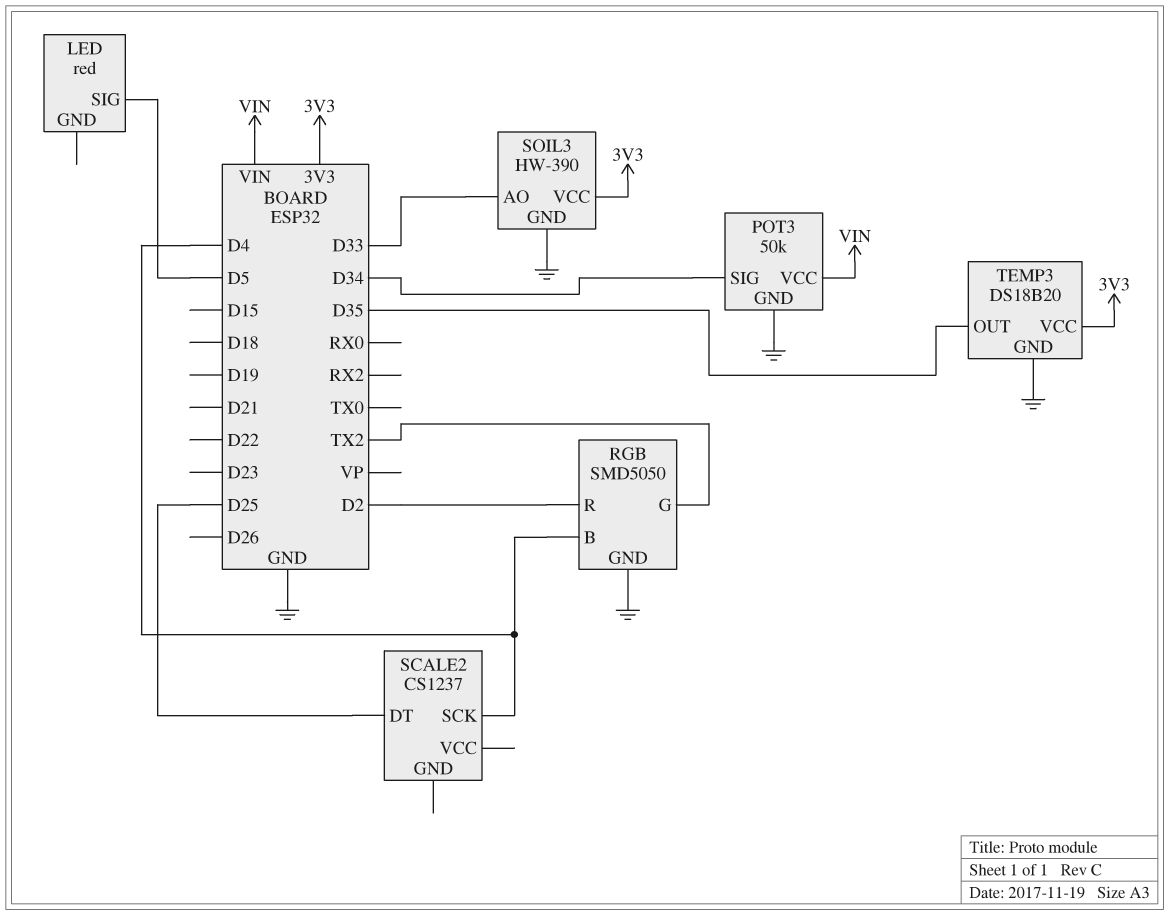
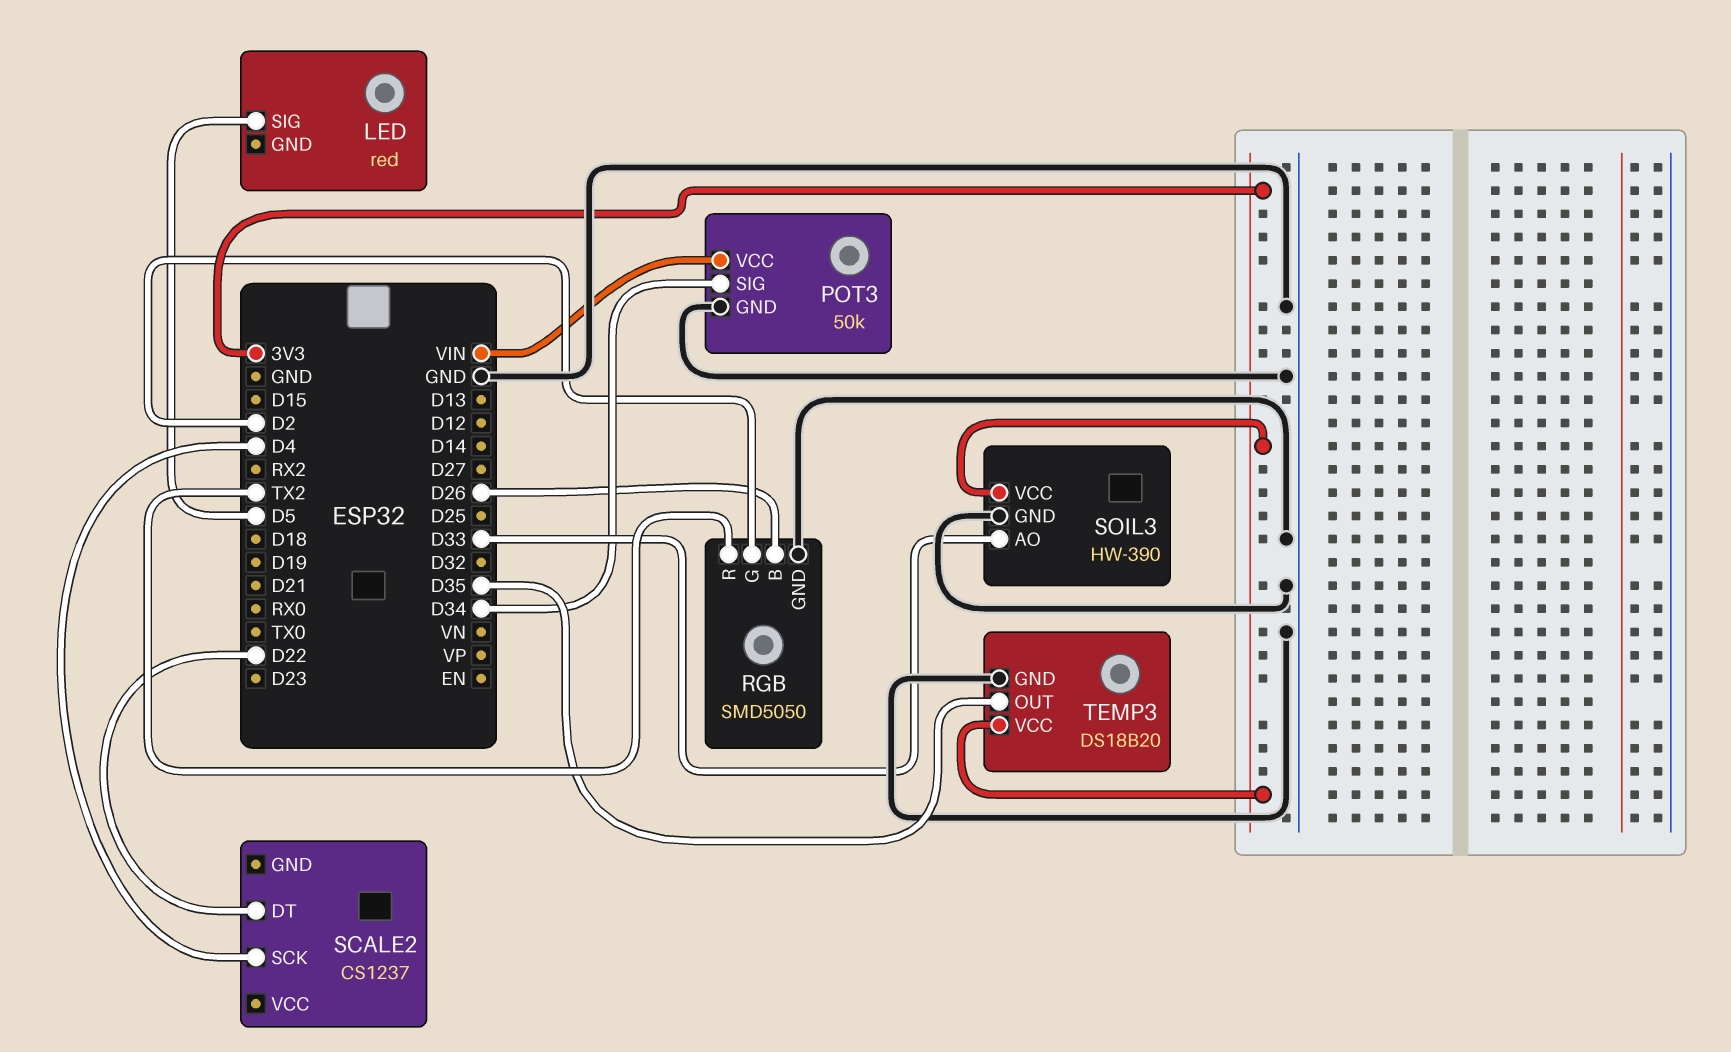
RGB pin B: D4 -> D26
RGB pin G: TX2 -> D2
RGB pin R: D2 -> TX2
SCALE2 pin DT: D25 -> D22

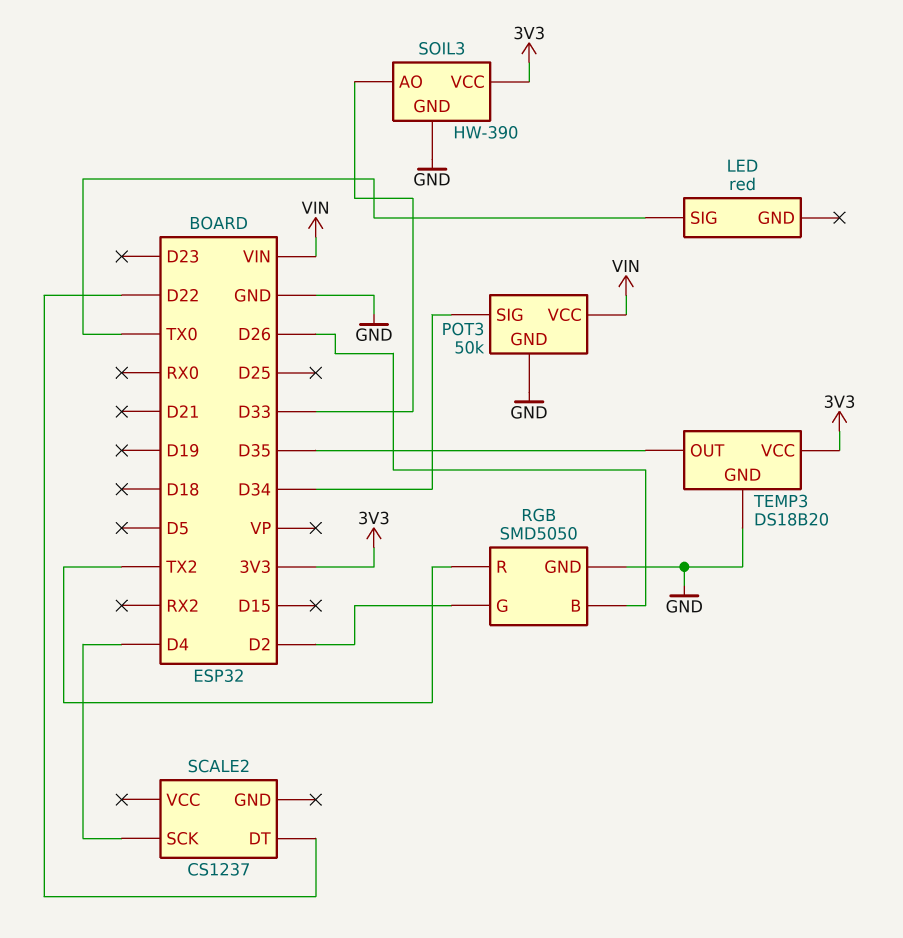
LED pin SIG: D5 -> TX0

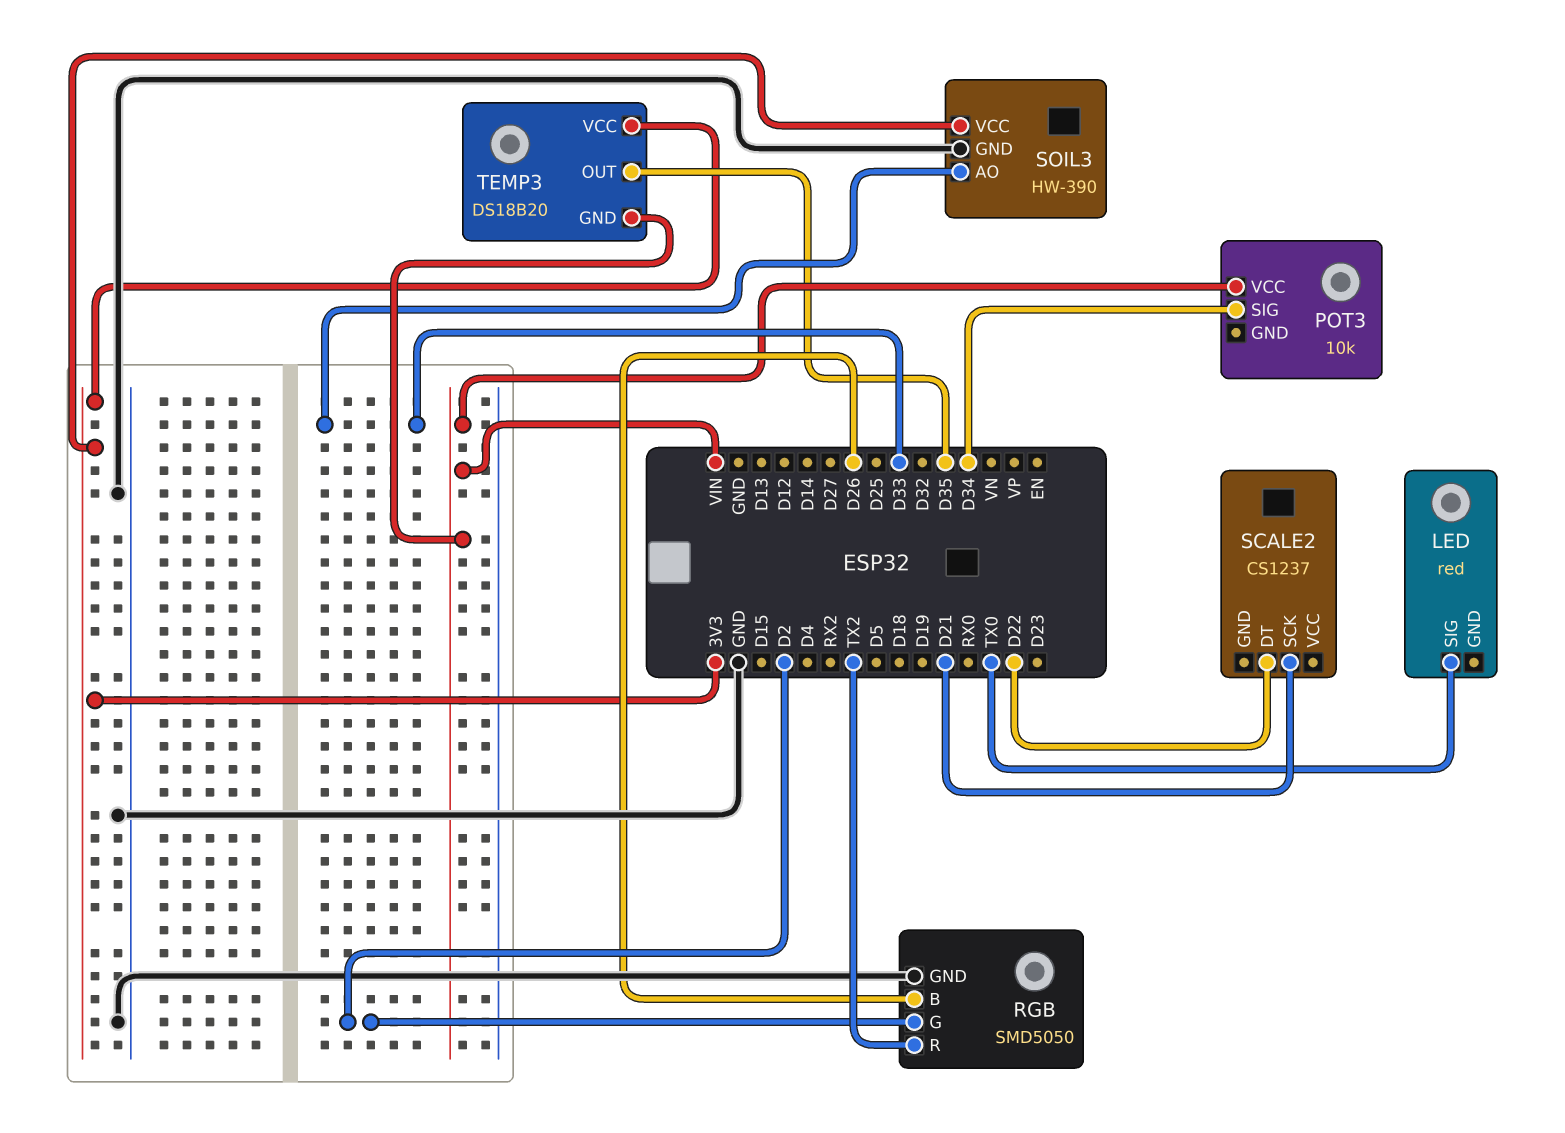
POT3: 50k -> 10k
POT3 pin GND: GND -> none
SCALE2 pin SCK: D4 -> D21
TEMP3 pin GND: GND -> VIN

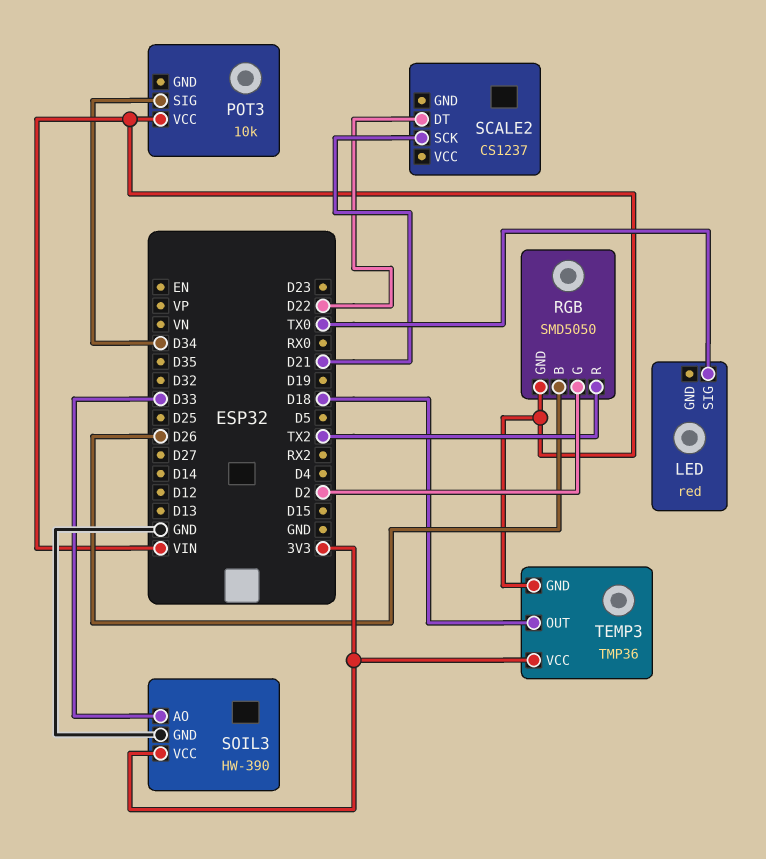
RGB pin GND: GND -> VIN
TEMP3: DS18B20 -> TMP36
TEMP3 pin OUT: D35 -> D18

